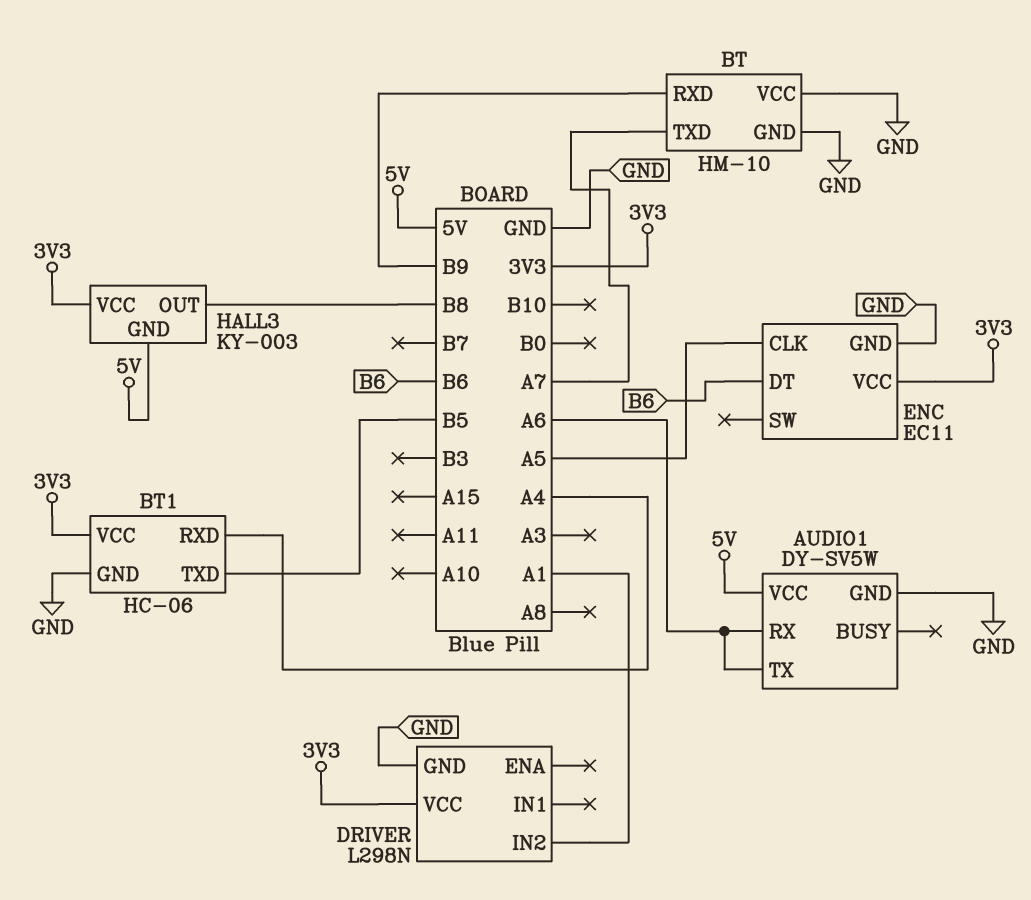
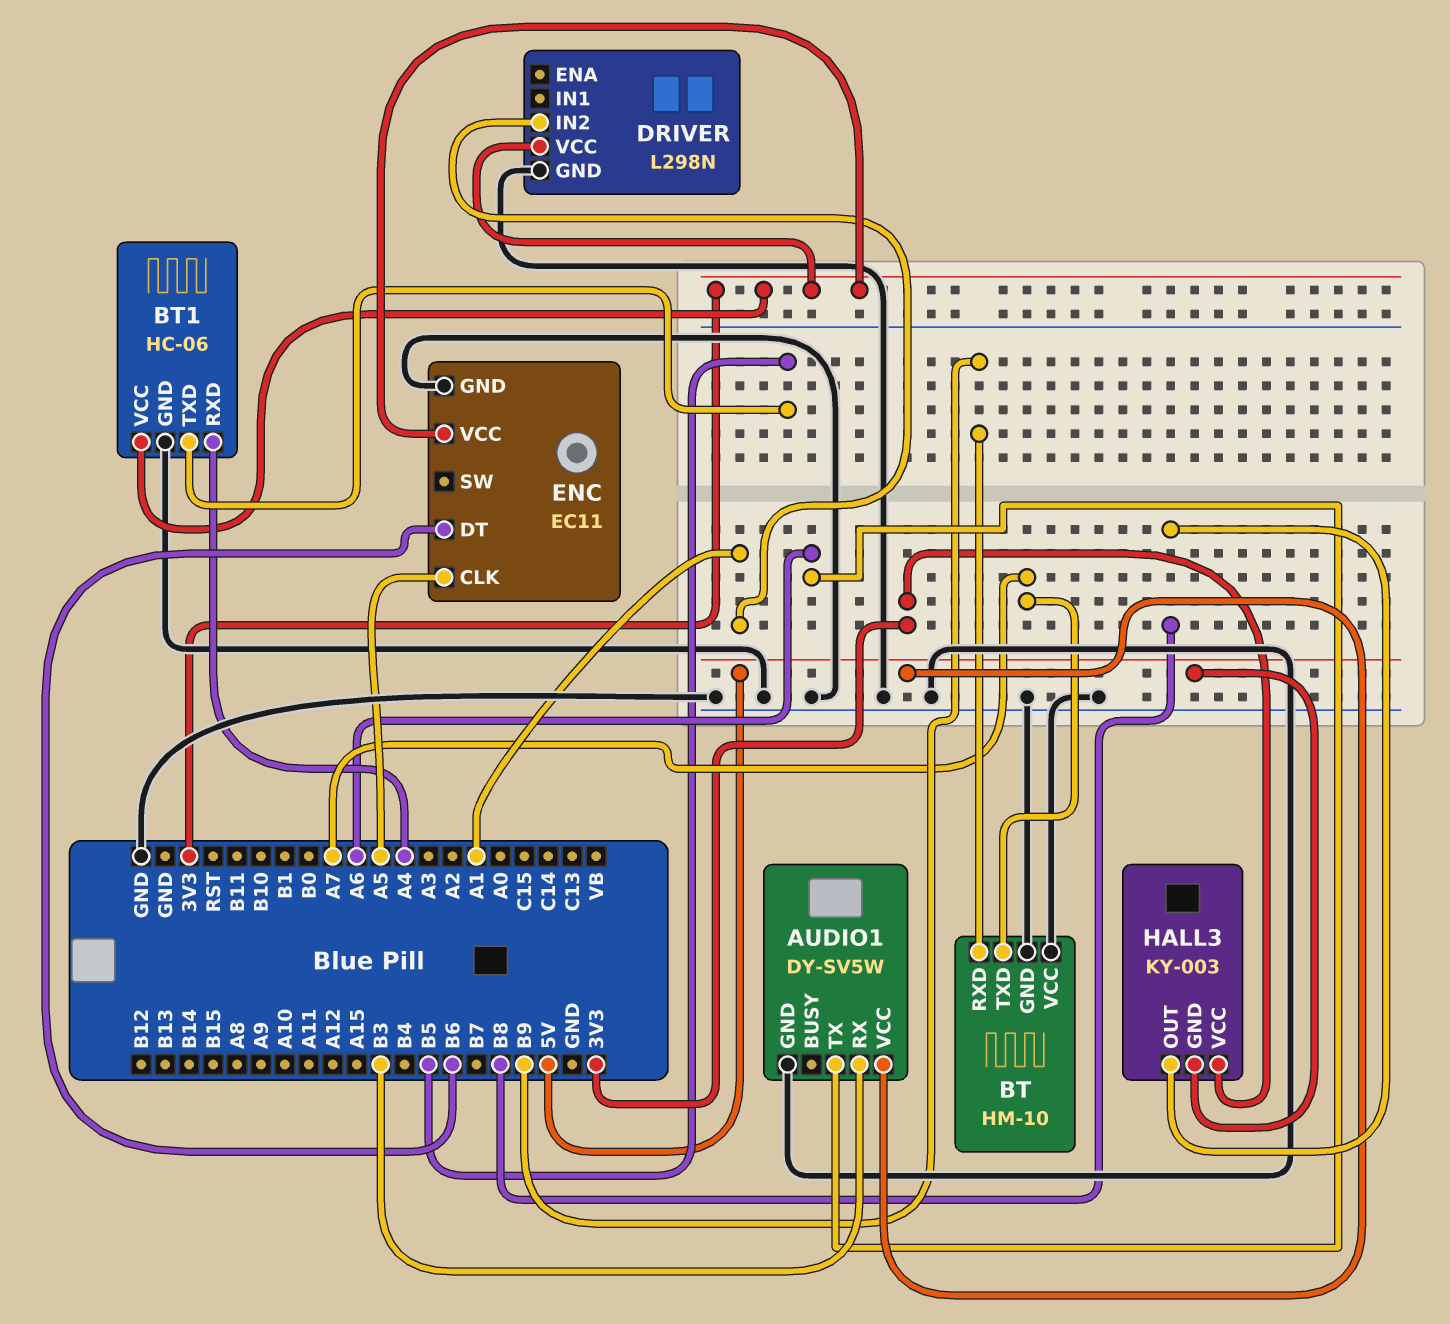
AUDIO1 pin RX: A6 -> B3

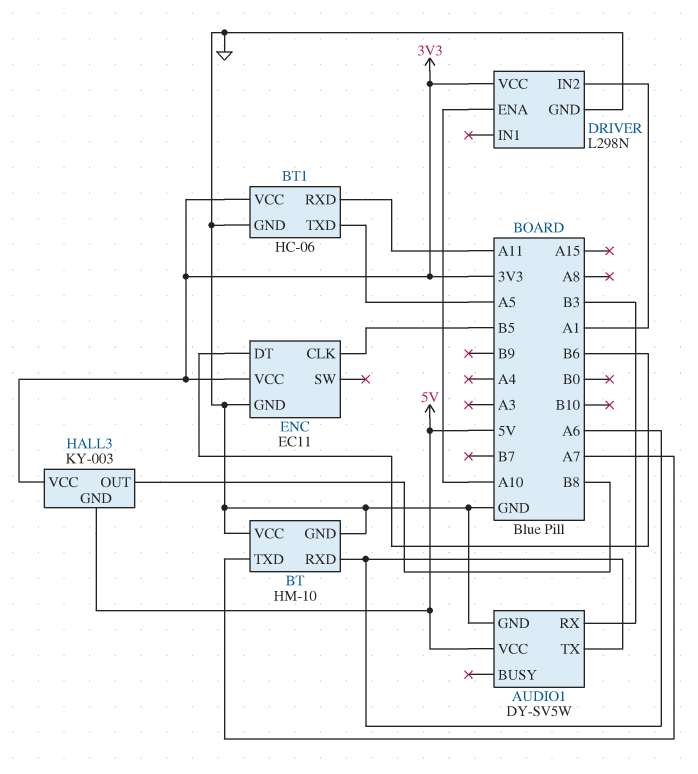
BT pin RXD: B9 -> A6
BT1 pin RXD: A4 -> A11
BT1 pin TXD: B5 -> A5
DRIVER pin ENA: none -> A10
ENC pin CLK: A5 -> B5

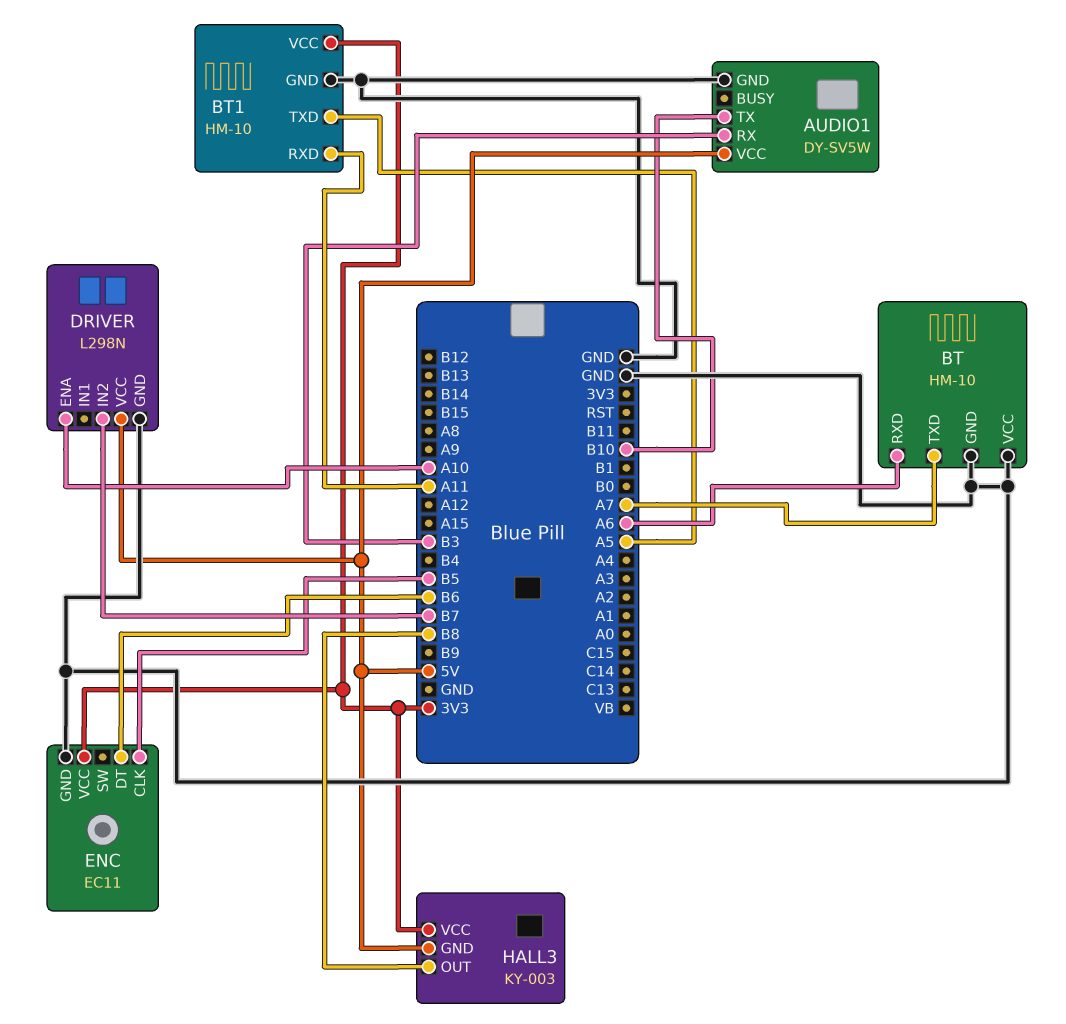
AUDIO1 pin TX: A6 -> B10
BT1: HC-06 -> HM-10
DRIVER pin IN2: A1 -> B7
DRIVER pin VCC: 3V3 -> 5V

